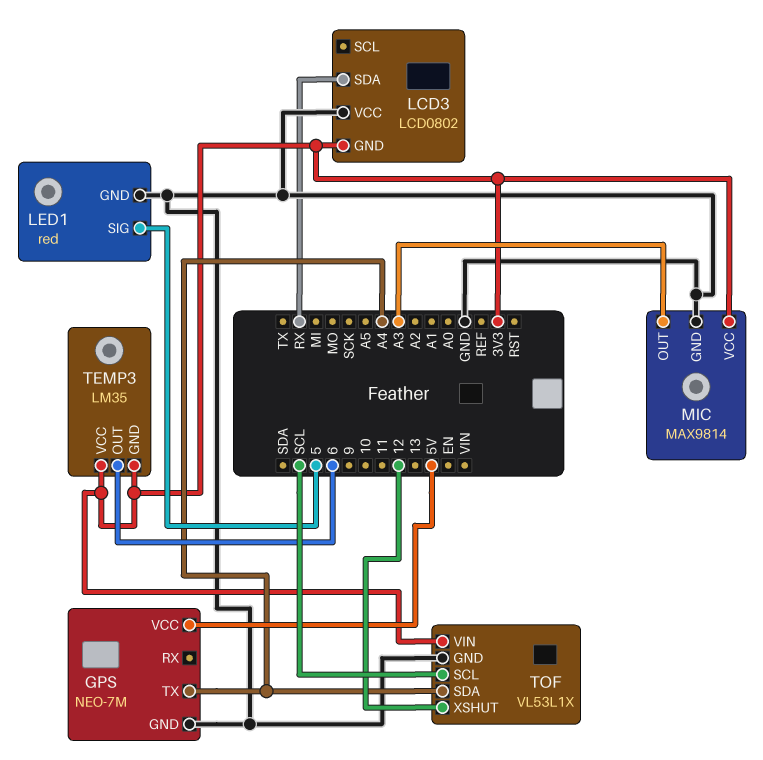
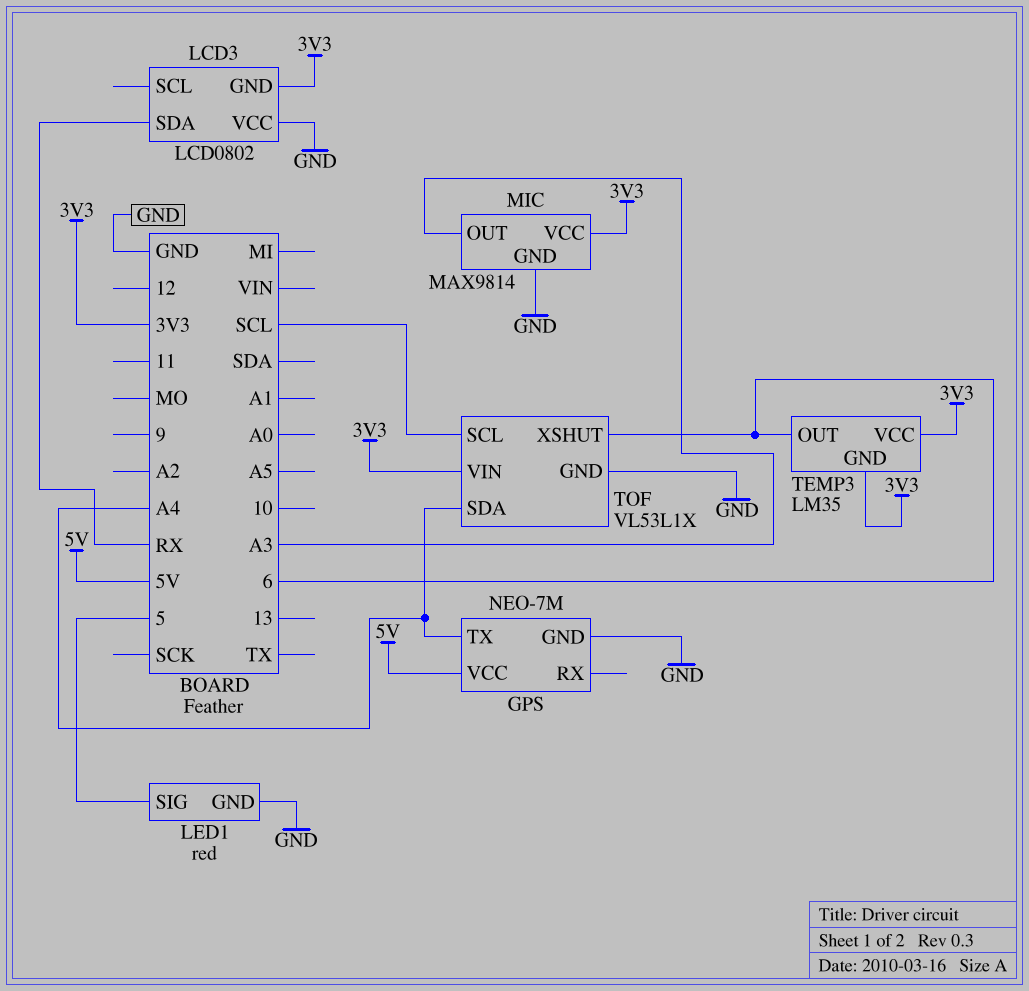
TOF pin XSHUT: 12 -> 6

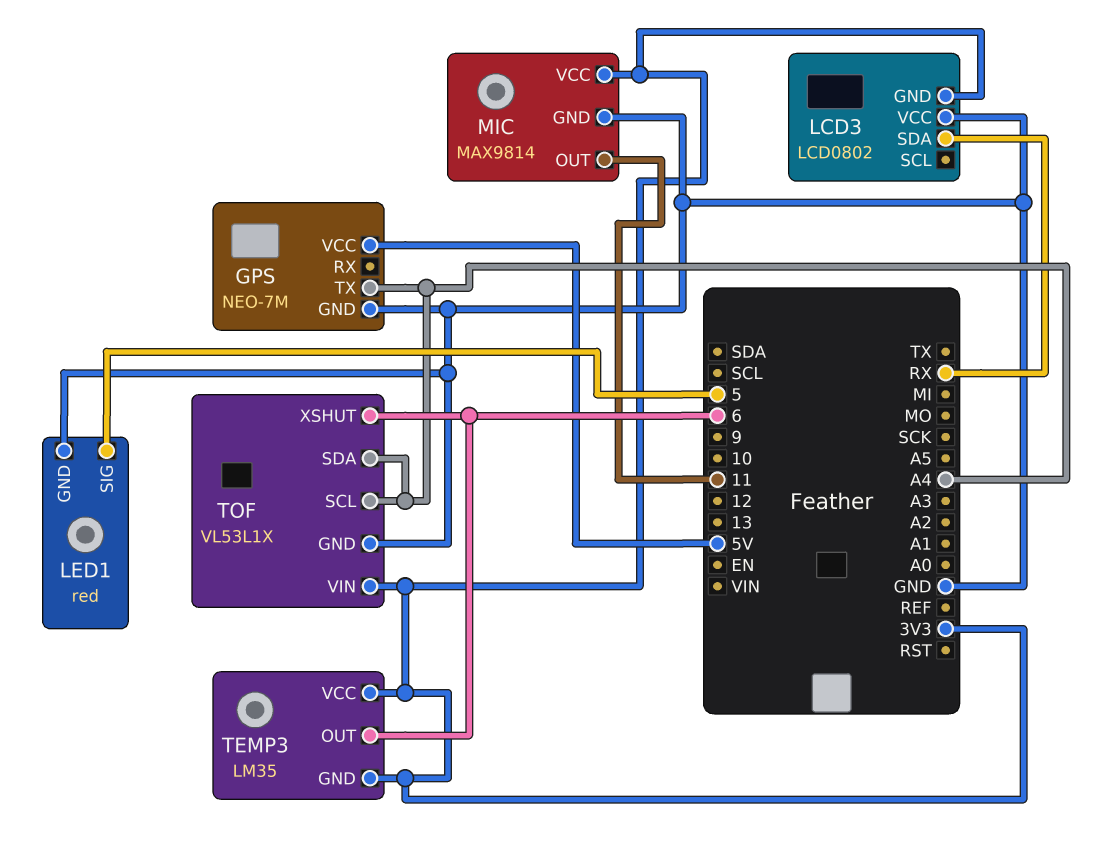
MIC pin OUT: A3 -> 11
TOF pin SCL: SCL -> A4

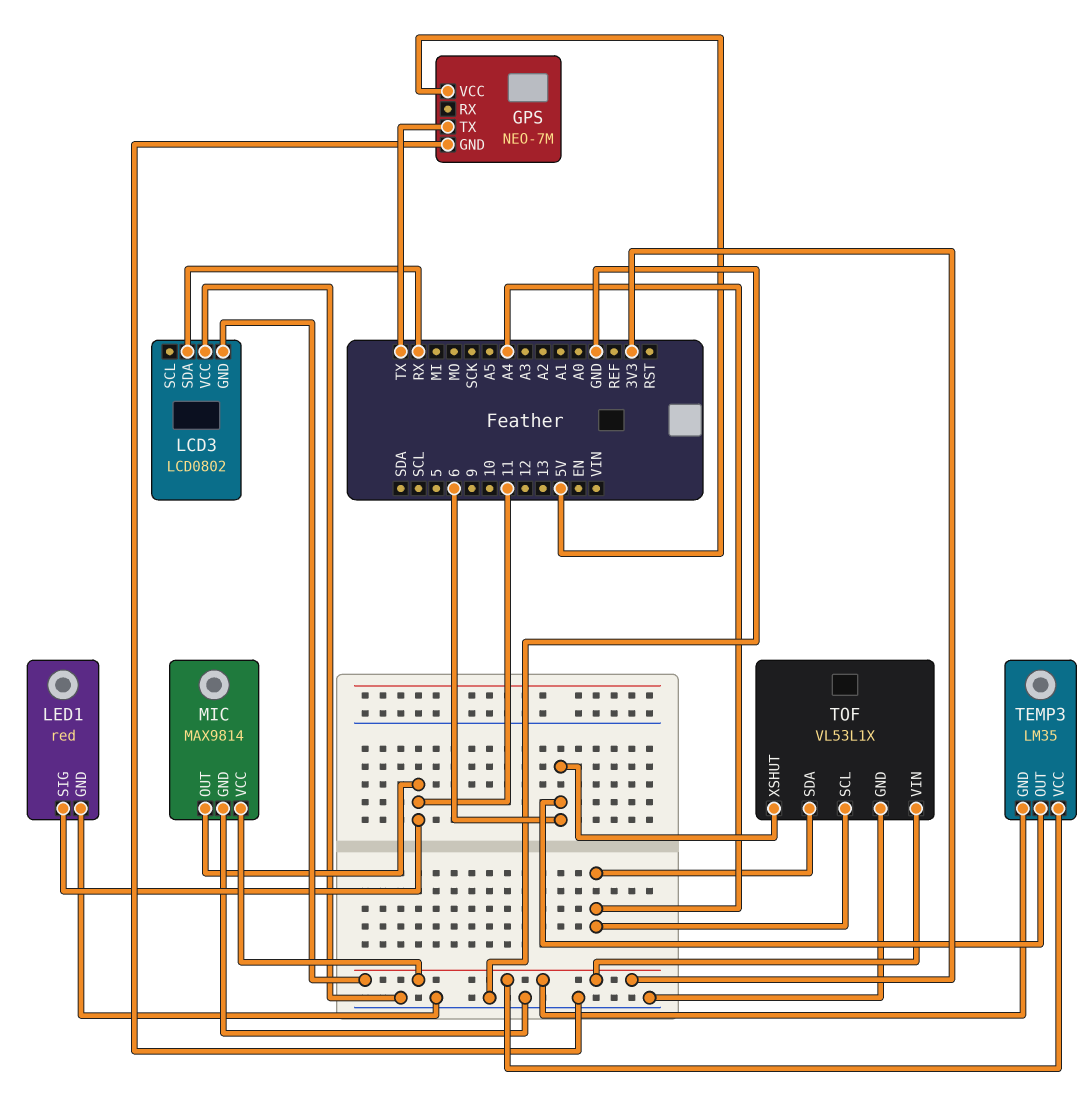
GPS pin TX: A4 -> TX
LED1 pin SIG: 5 -> 11

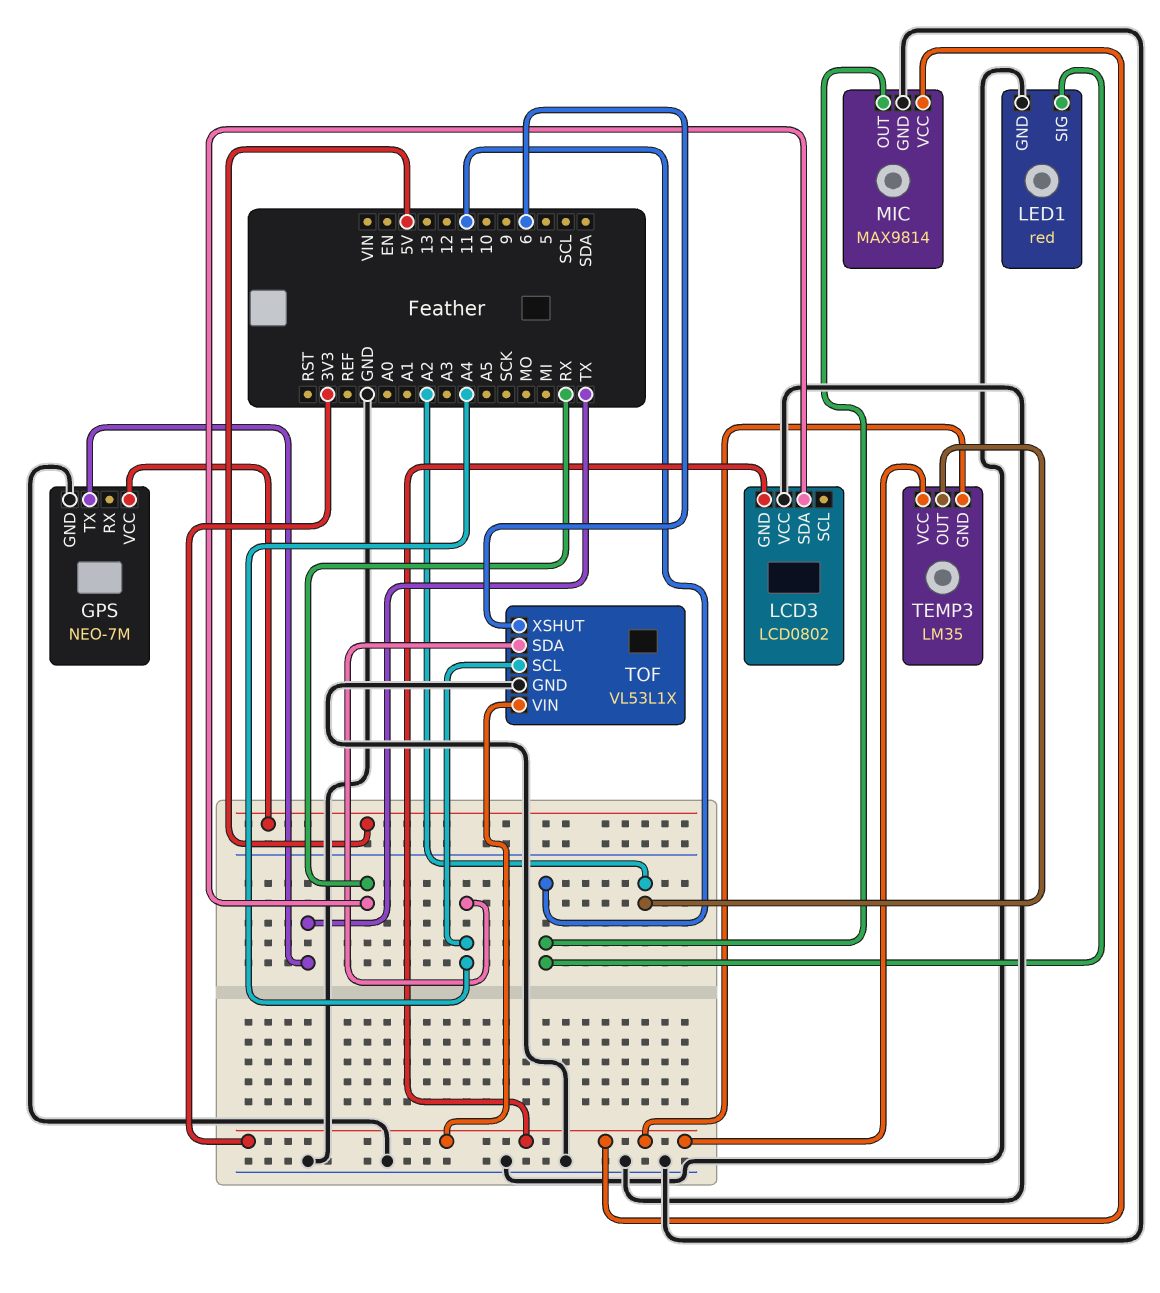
TEMP3 pin OUT: 6 -> A2

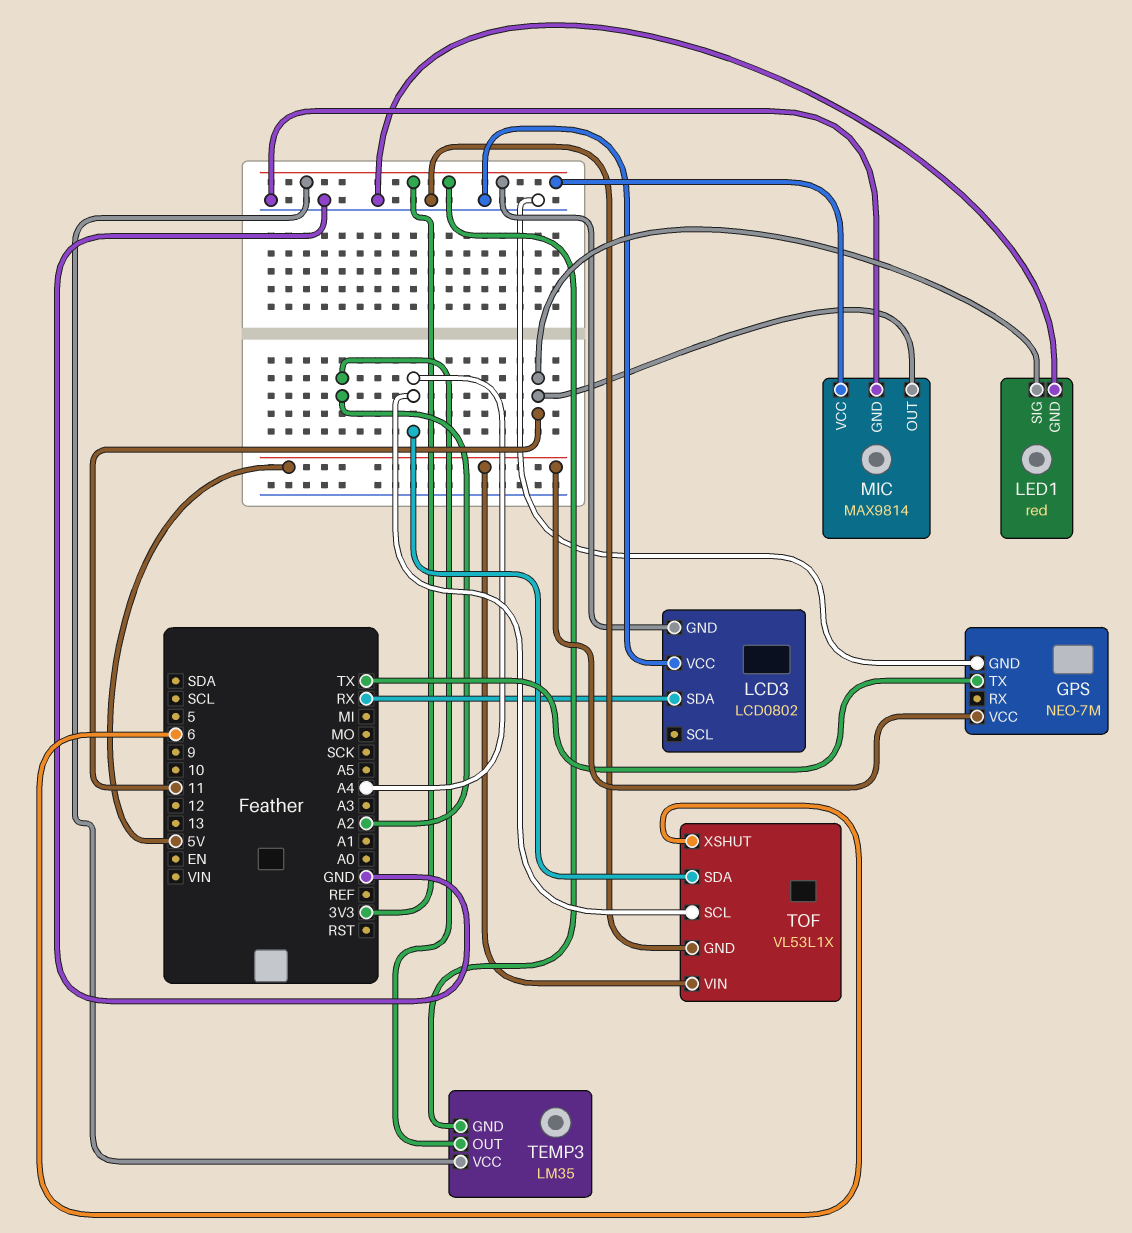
TOF pin VIN: 3V3 -> 5V

